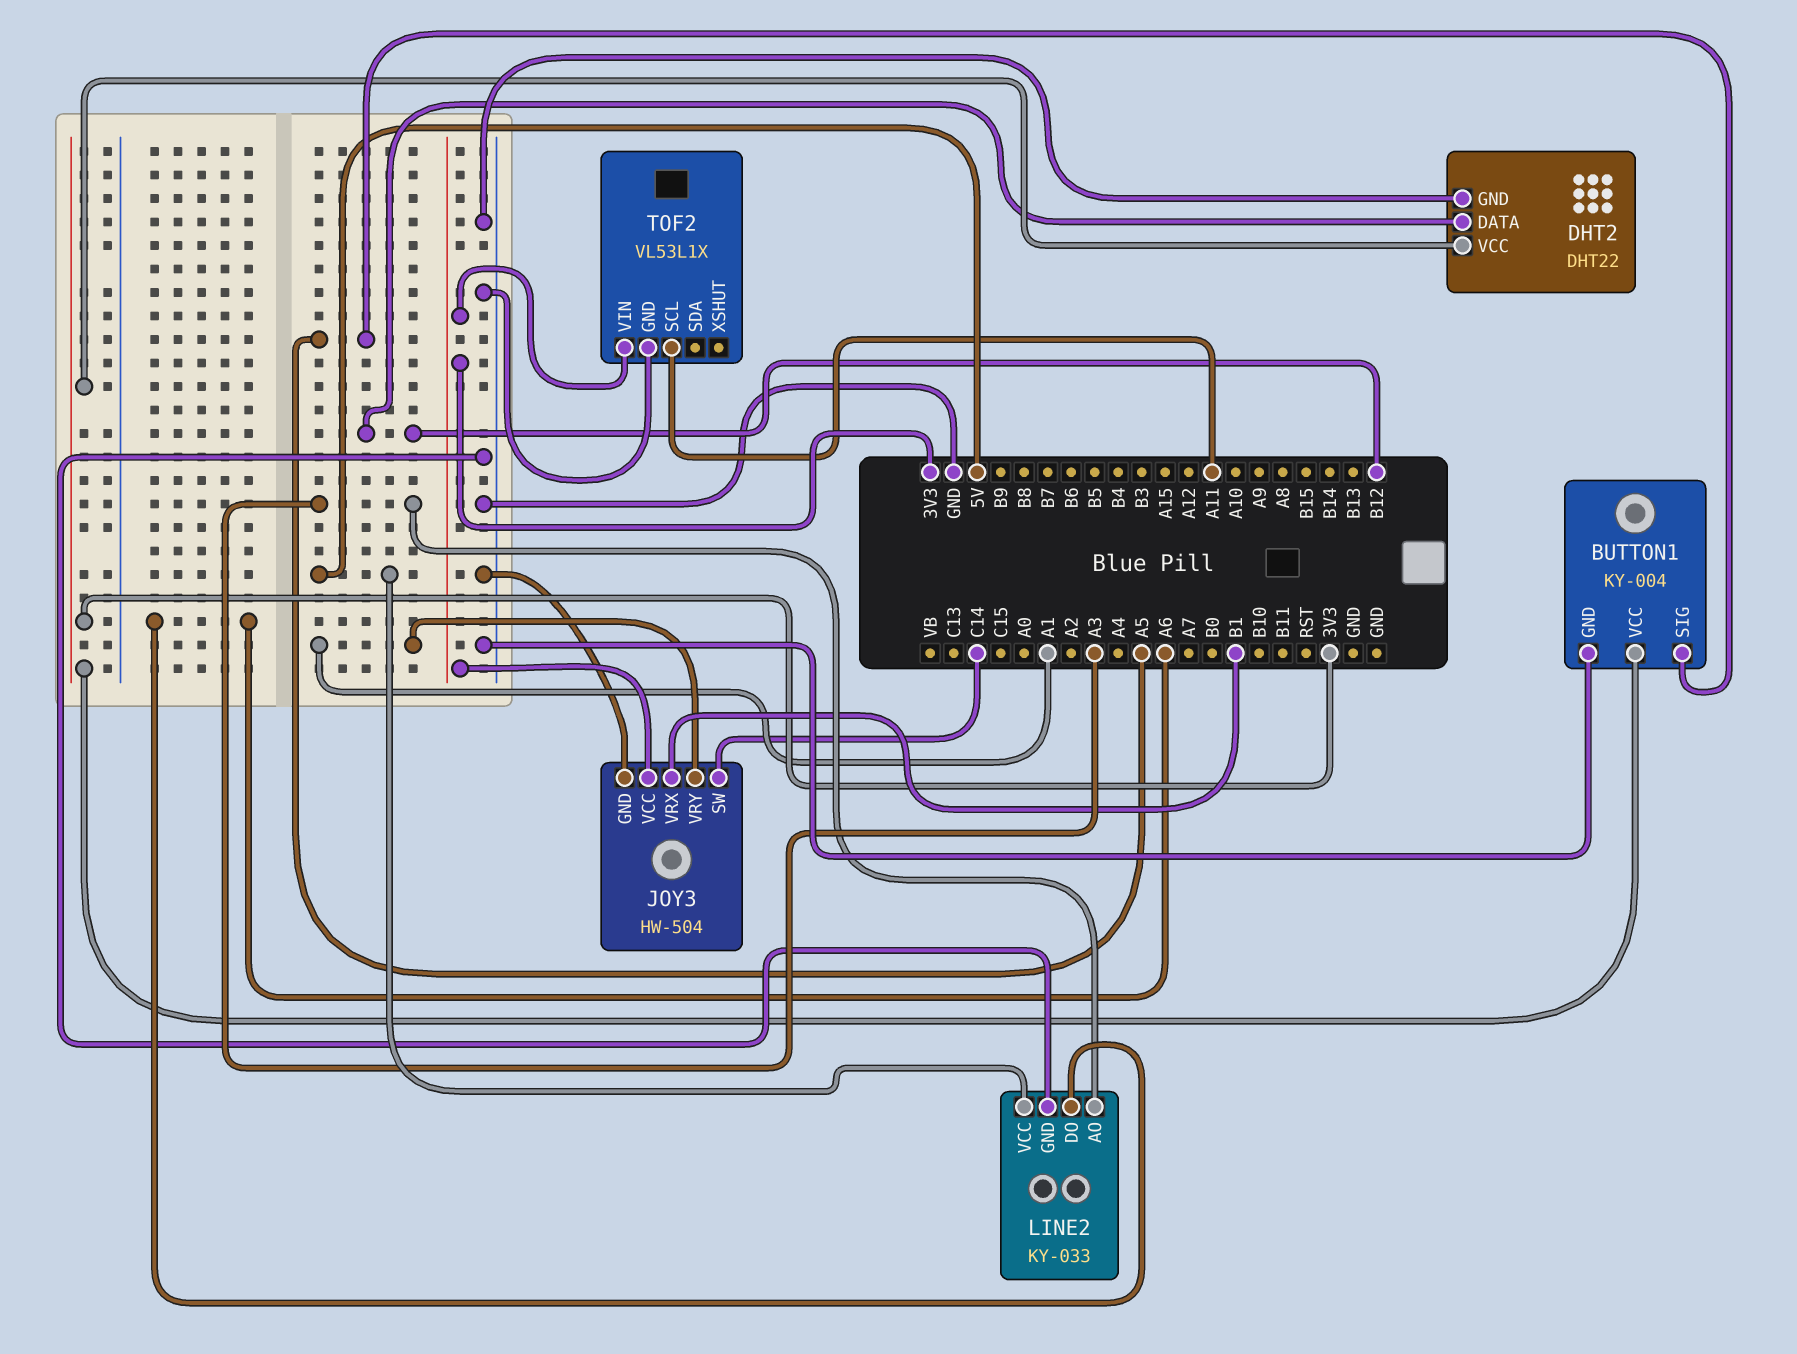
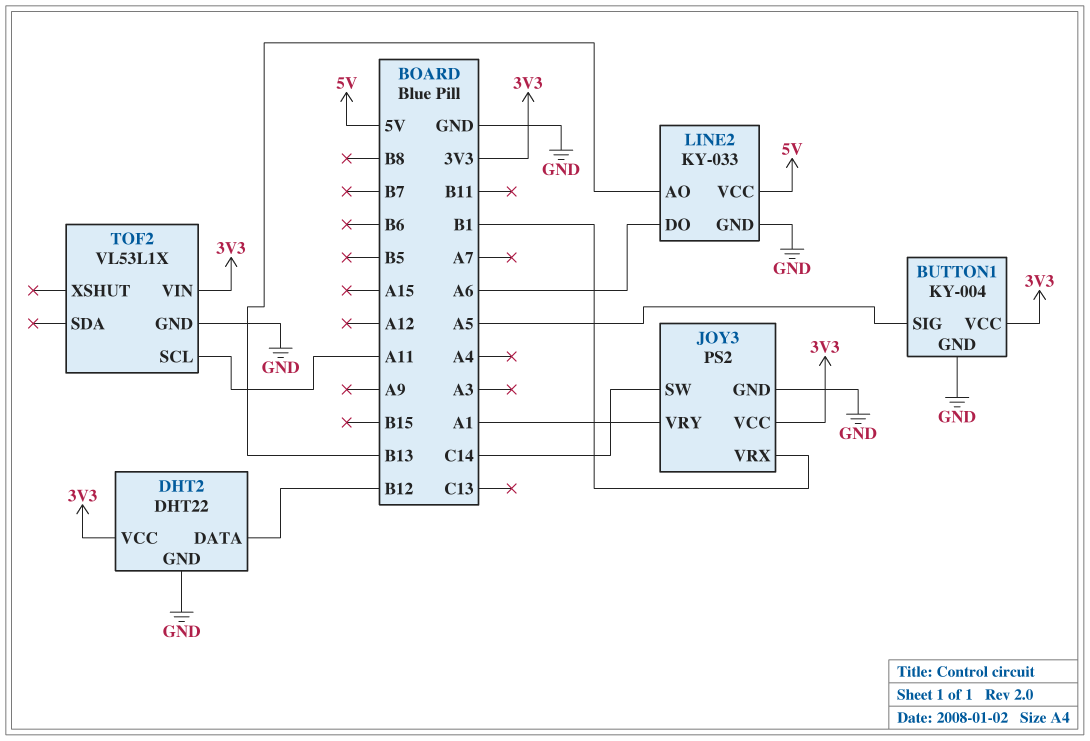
JOY3: HW-504 -> PS2
LINE2 pin AO: A3 -> B13

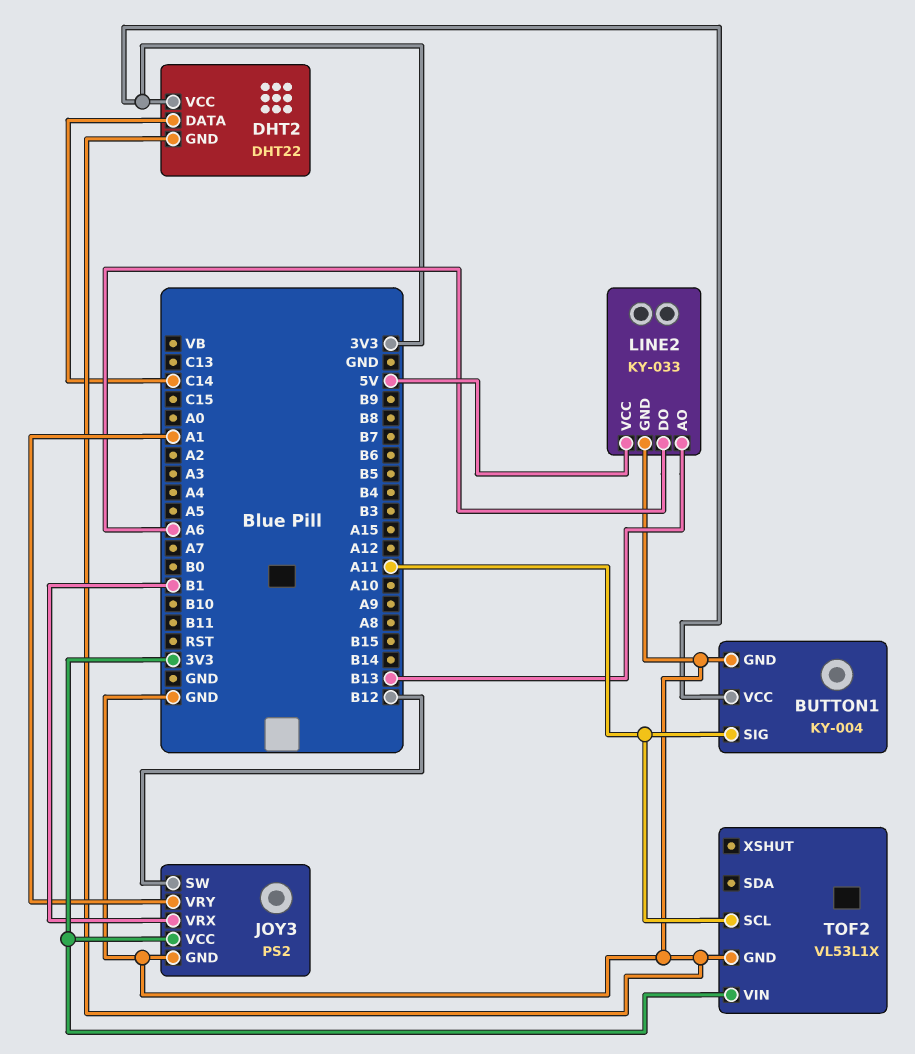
BUTTON1 pin SIG: A5 -> A11
DHT2 pin DATA: B12 -> C14
JOY3 pin SW: C14 -> B12

